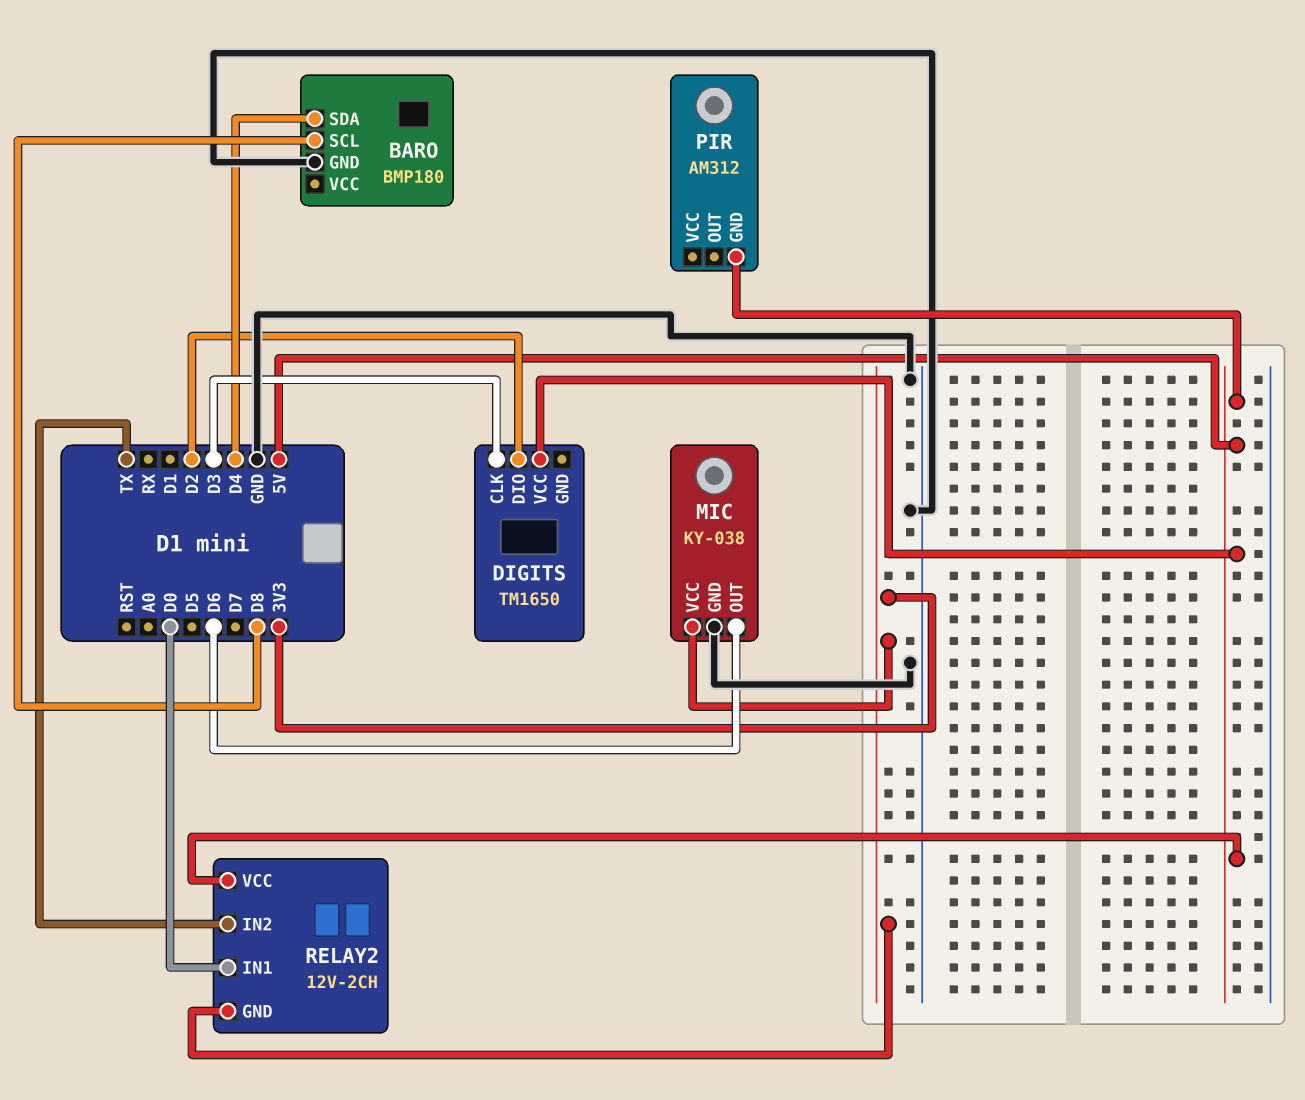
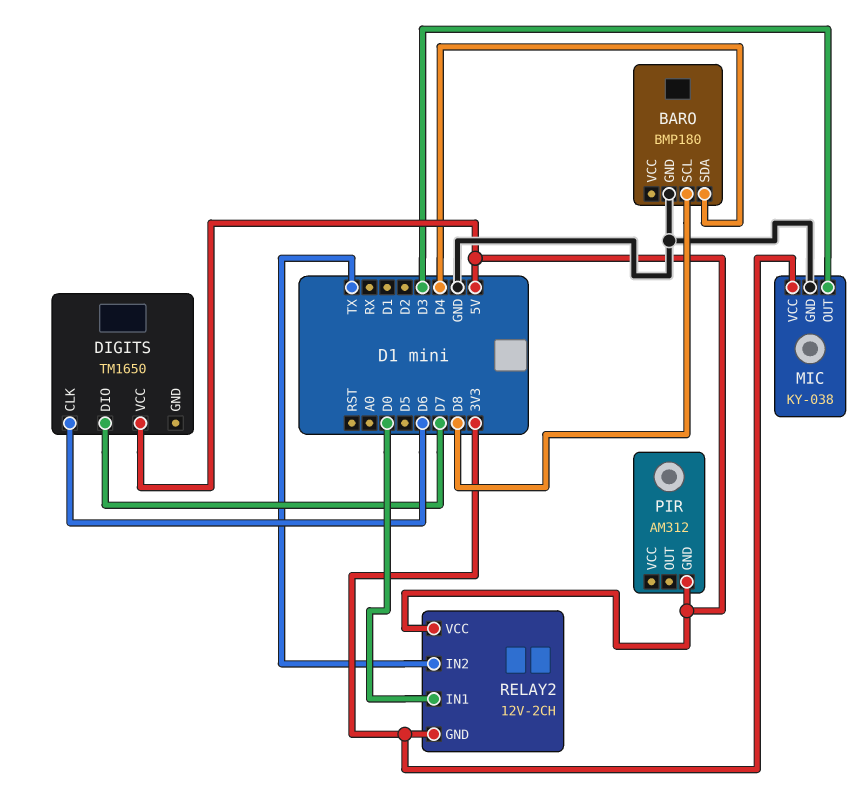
DIGITS pin CLK: D3 -> D6
DIGITS pin DIO: D2 -> D7
MIC pin OUT: D6 -> D3

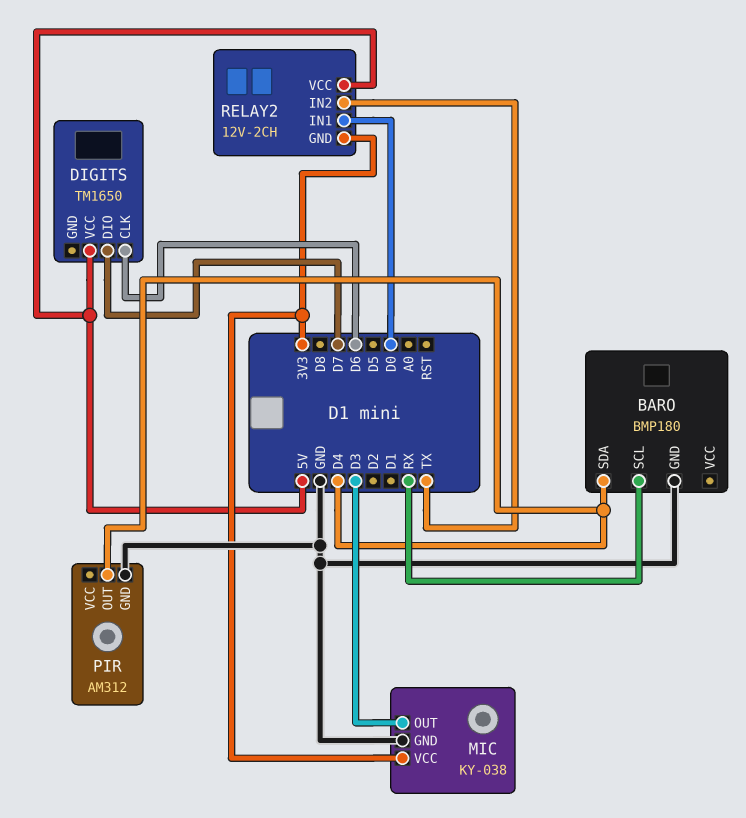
BARO pin SCL: D8 -> RX
PIR pin GND: 5V -> GND
PIR pin OUT: none -> D4

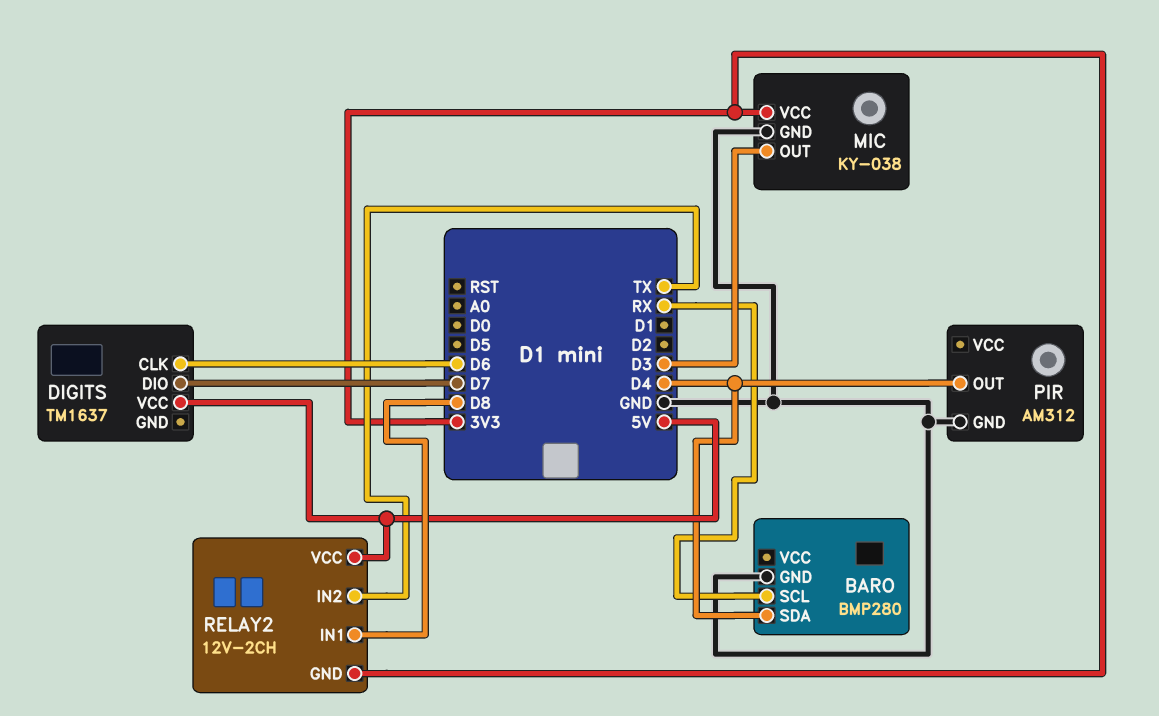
BARO: BMP180 -> BMP280
DIGITS: TM1650 -> TM1637
RELAY2 pin IN1: D0 -> D8

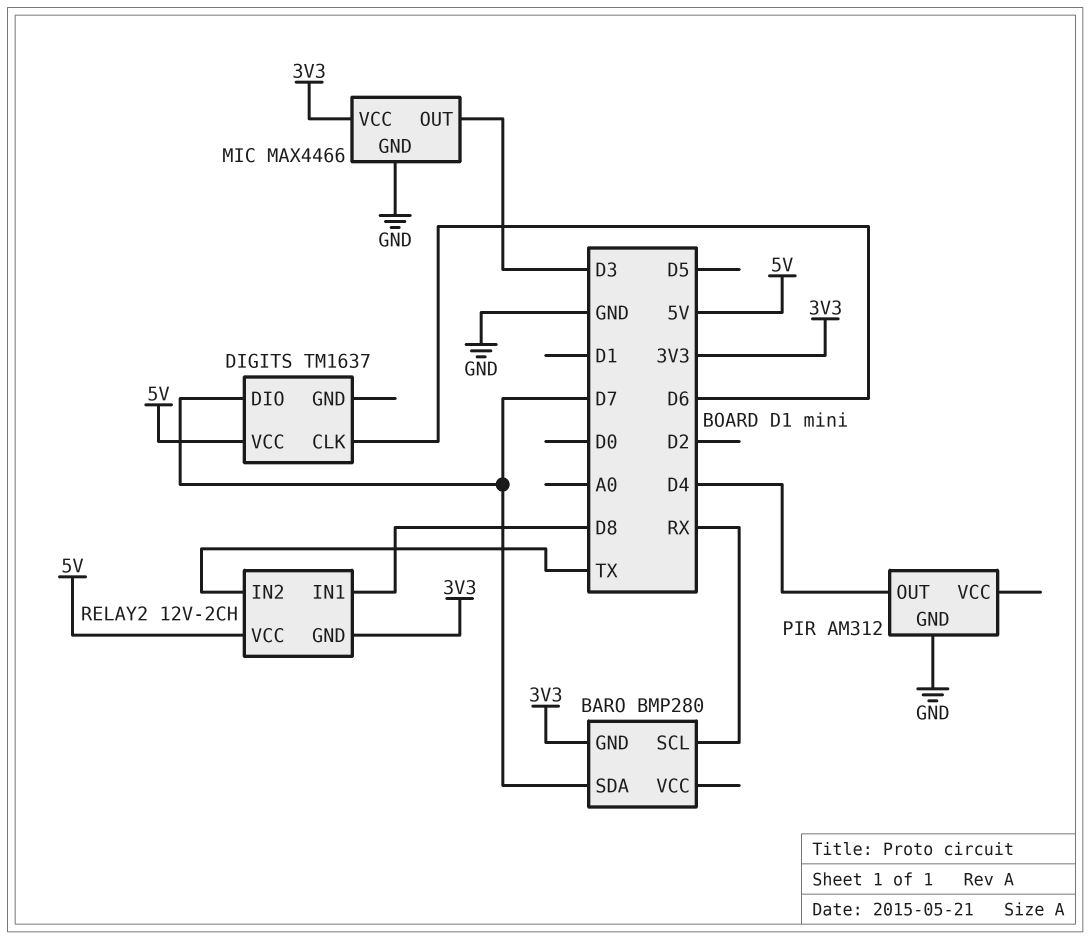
BARO pin GND: GND -> 3V3
BARO pin SDA: D4 -> D7
MIC: KY-038 -> MAX4466

